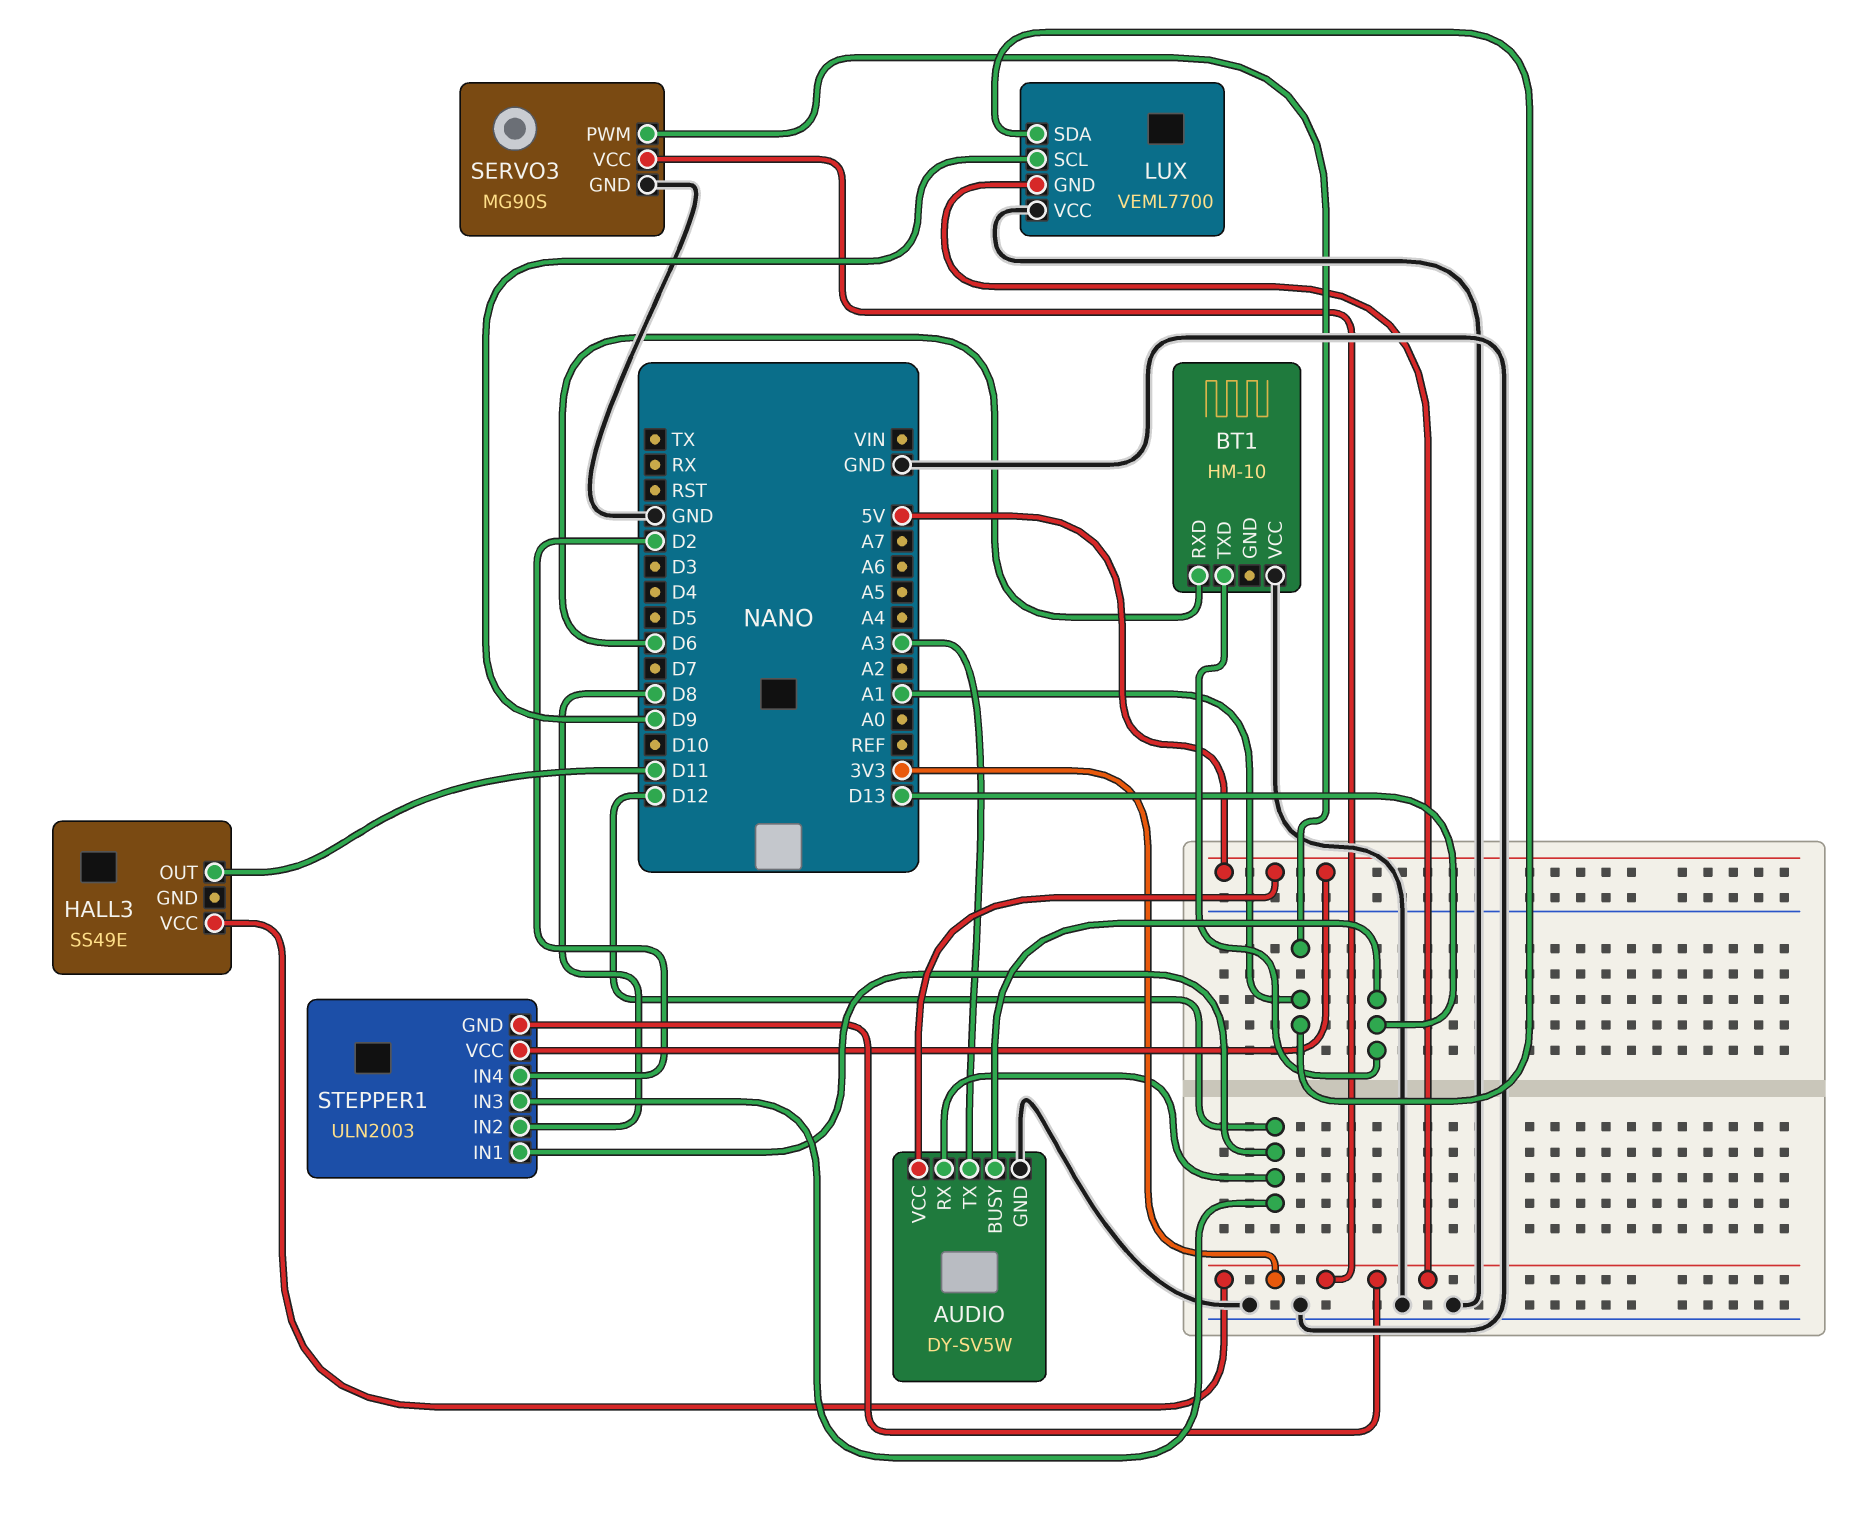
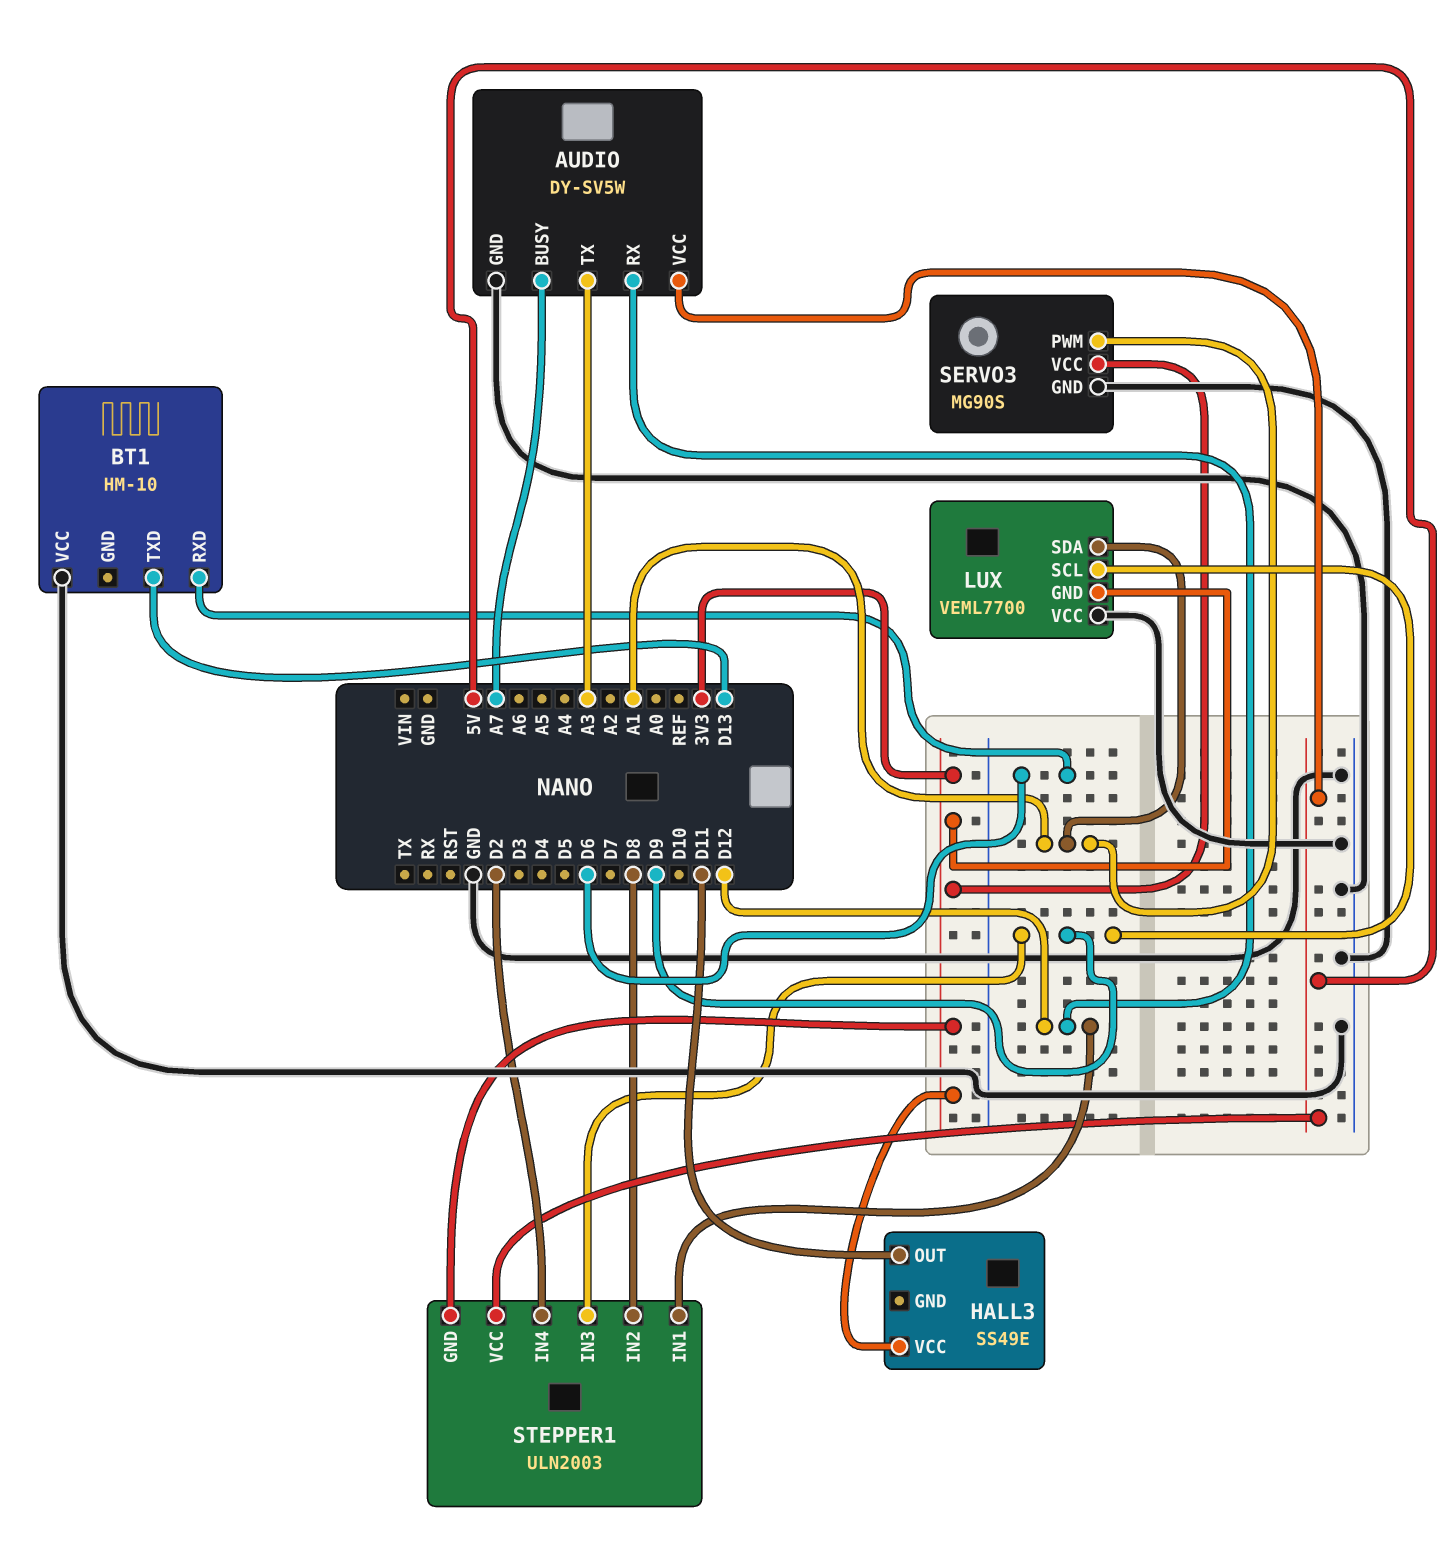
AUDIO pin BUSY: D13 -> A7
STEPPER1 pin IN3: D12 -> D9

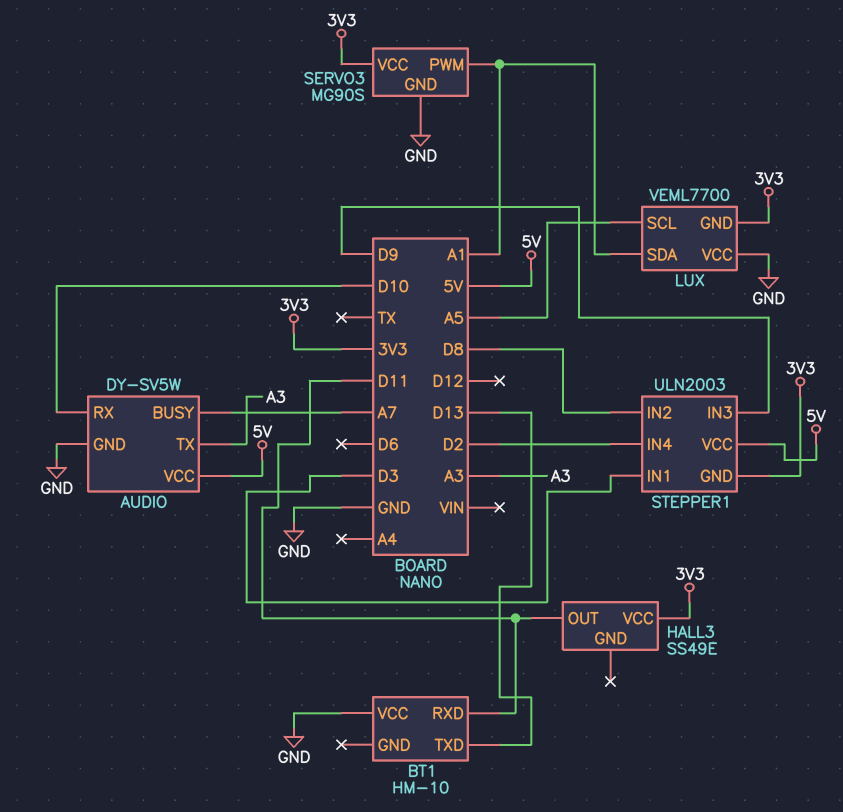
AUDIO pin RX: D12 -> D10
BT1 pin RXD: D6 -> D11
LUX pin SCL: D9 -> A5
STEPPER1 pin IN1: D12 -> D3

